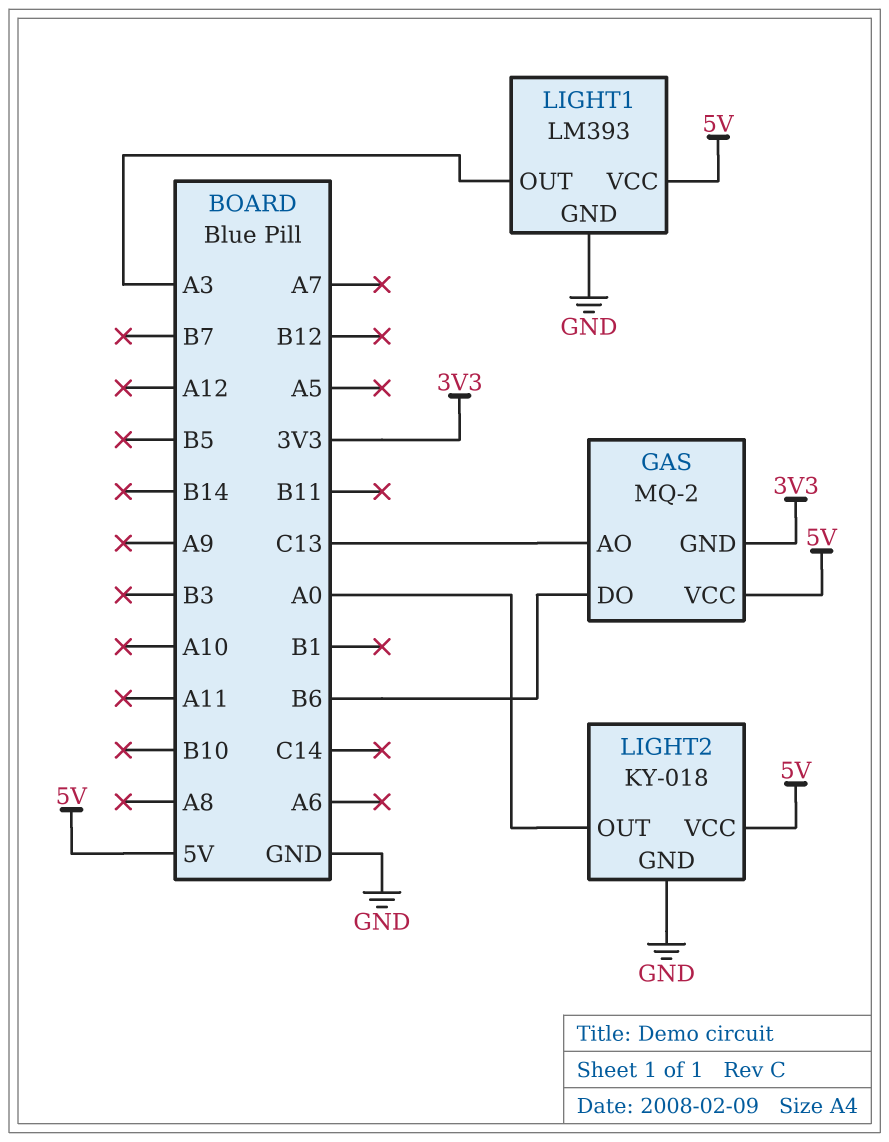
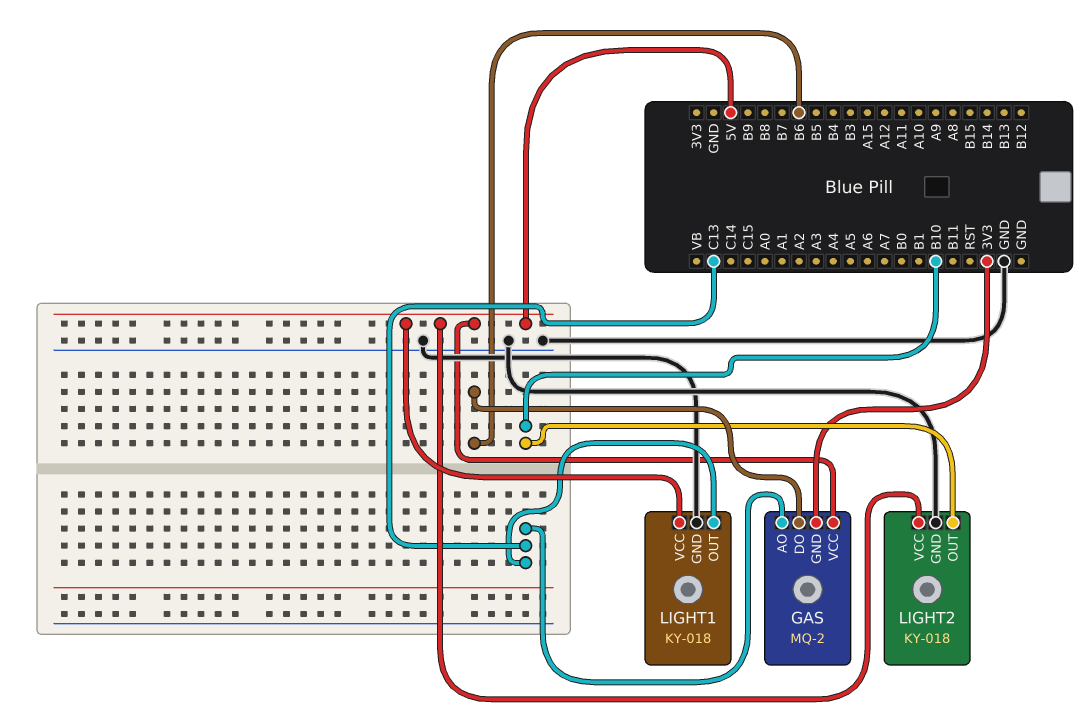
LIGHT1: LM393 -> KY-018
LIGHT1 pin OUT: A3 -> C13
LIGHT2 pin OUT: A0 -> B10

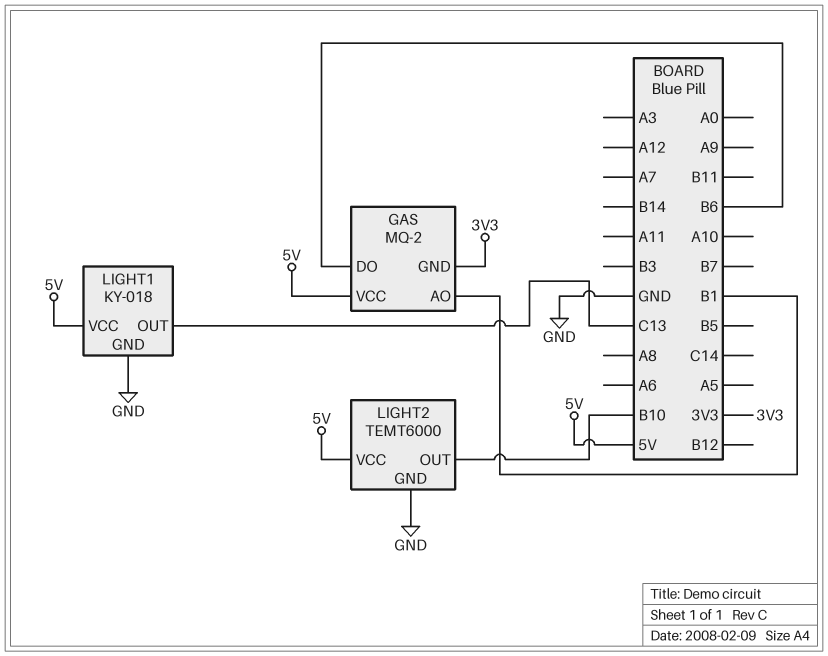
GAS pin AO: C13 -> B1
LIGHT2: KY-018 -> TEMT6000

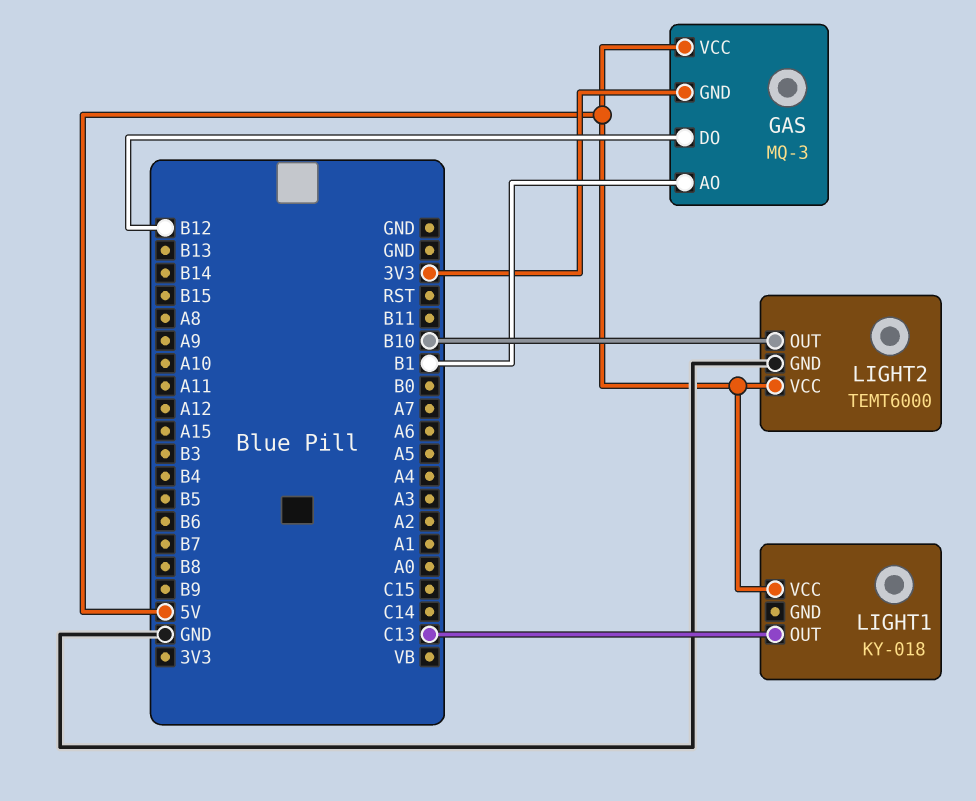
GAS: MQ-2 -> MQ-3
GAS pin DO: B6 -> B12
LIGHT1 pin GND: GND -> none

